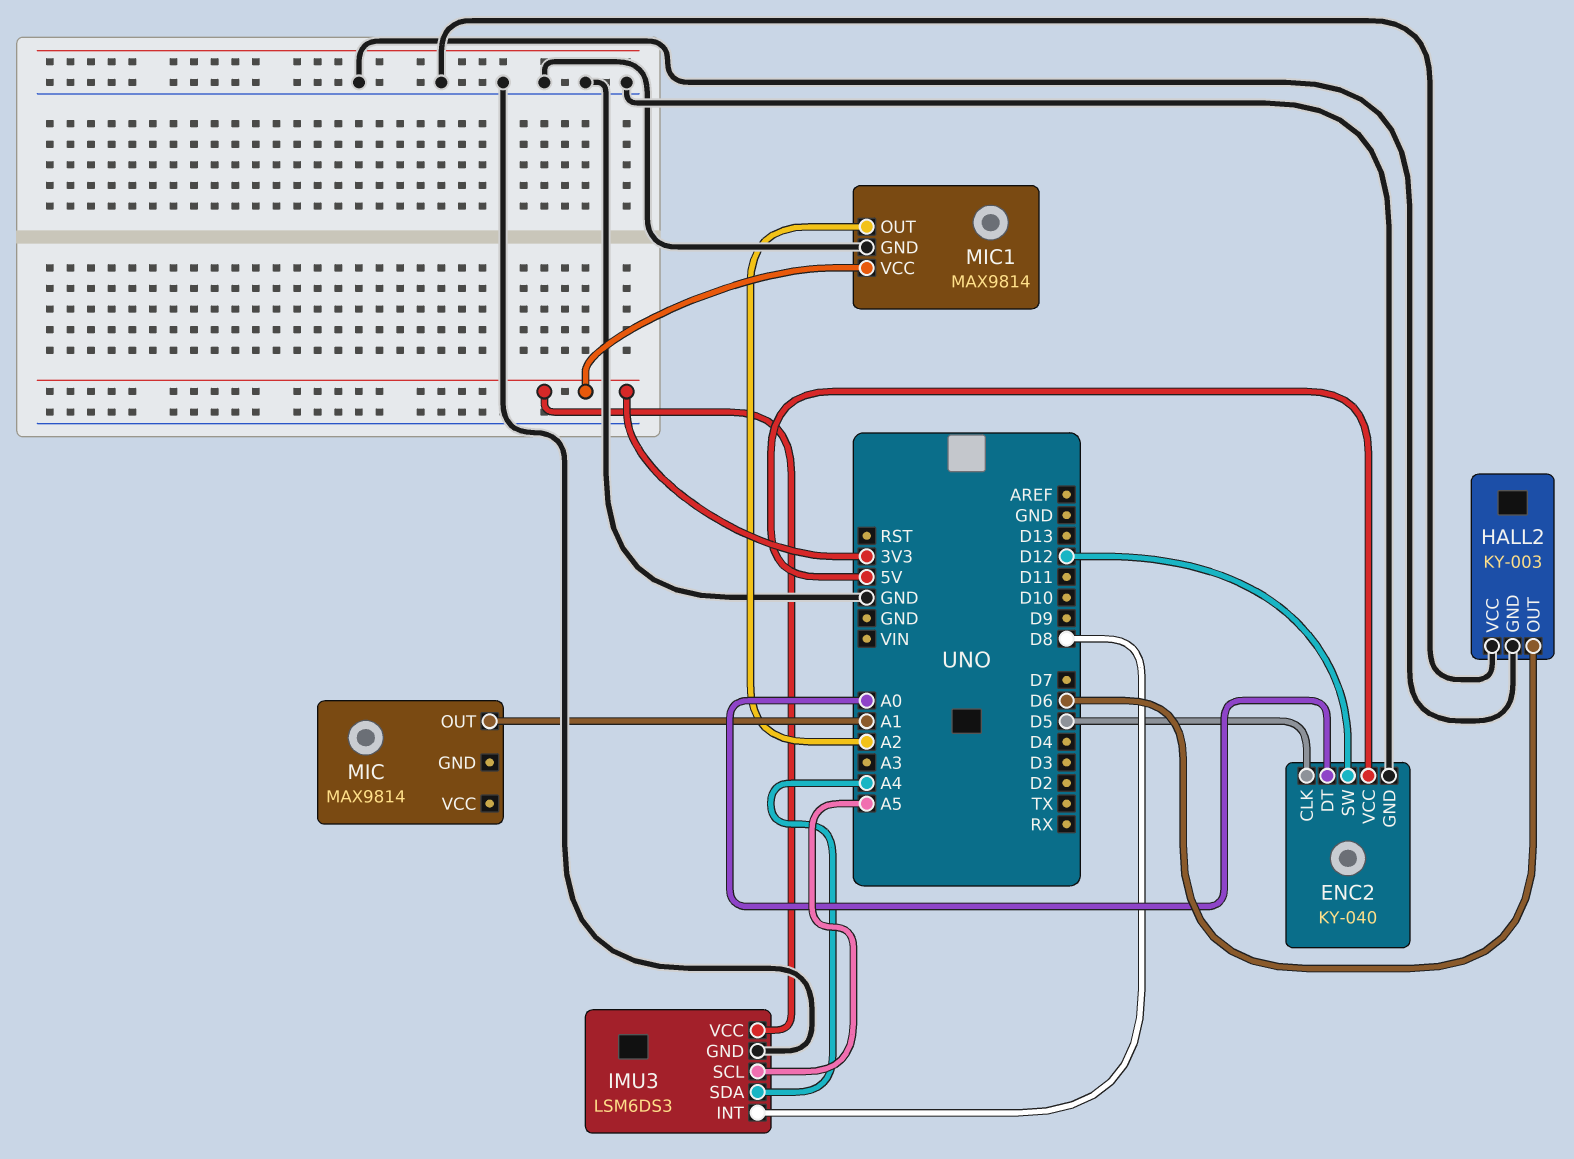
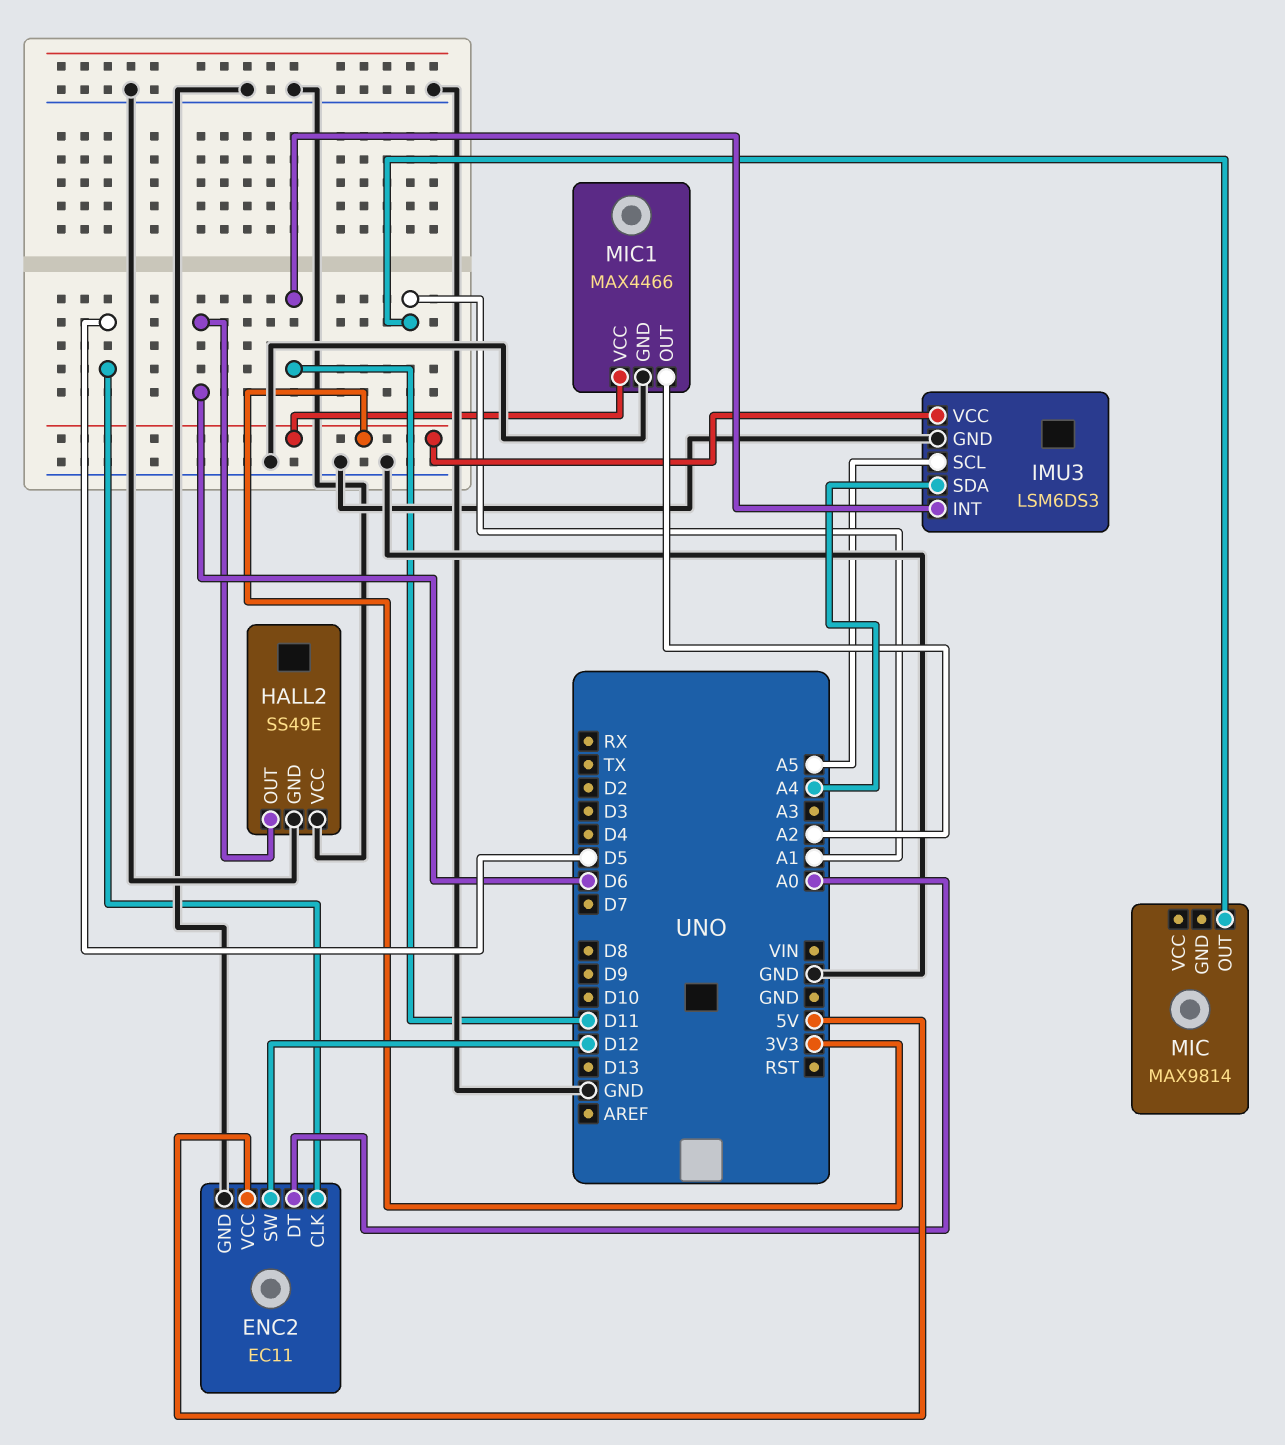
ENC2: KY-040 -> EC11
HALL2: KY-003 -> SS49E
IMU3 pin INT: D8 -> D11
MIC1: MAX9814 -> MAX4466

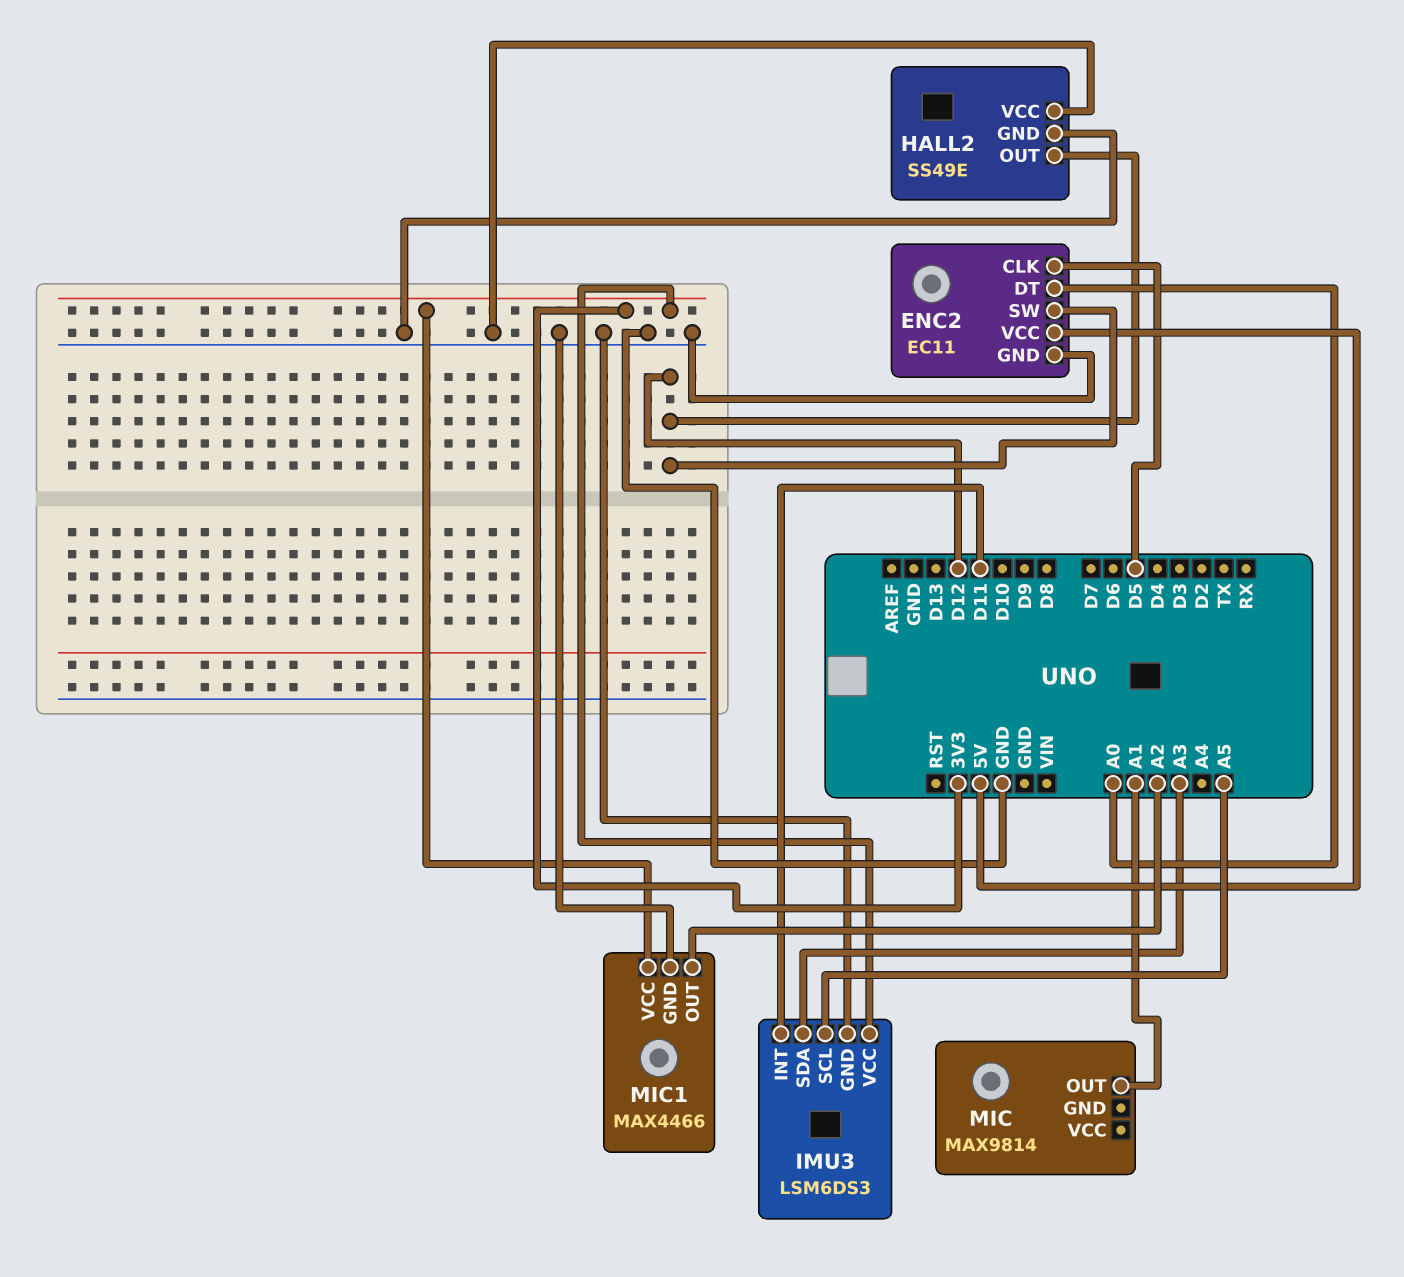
HALL2 pin OUT: D6 -> D12
IMU3 pin SDA: A4 -> A3

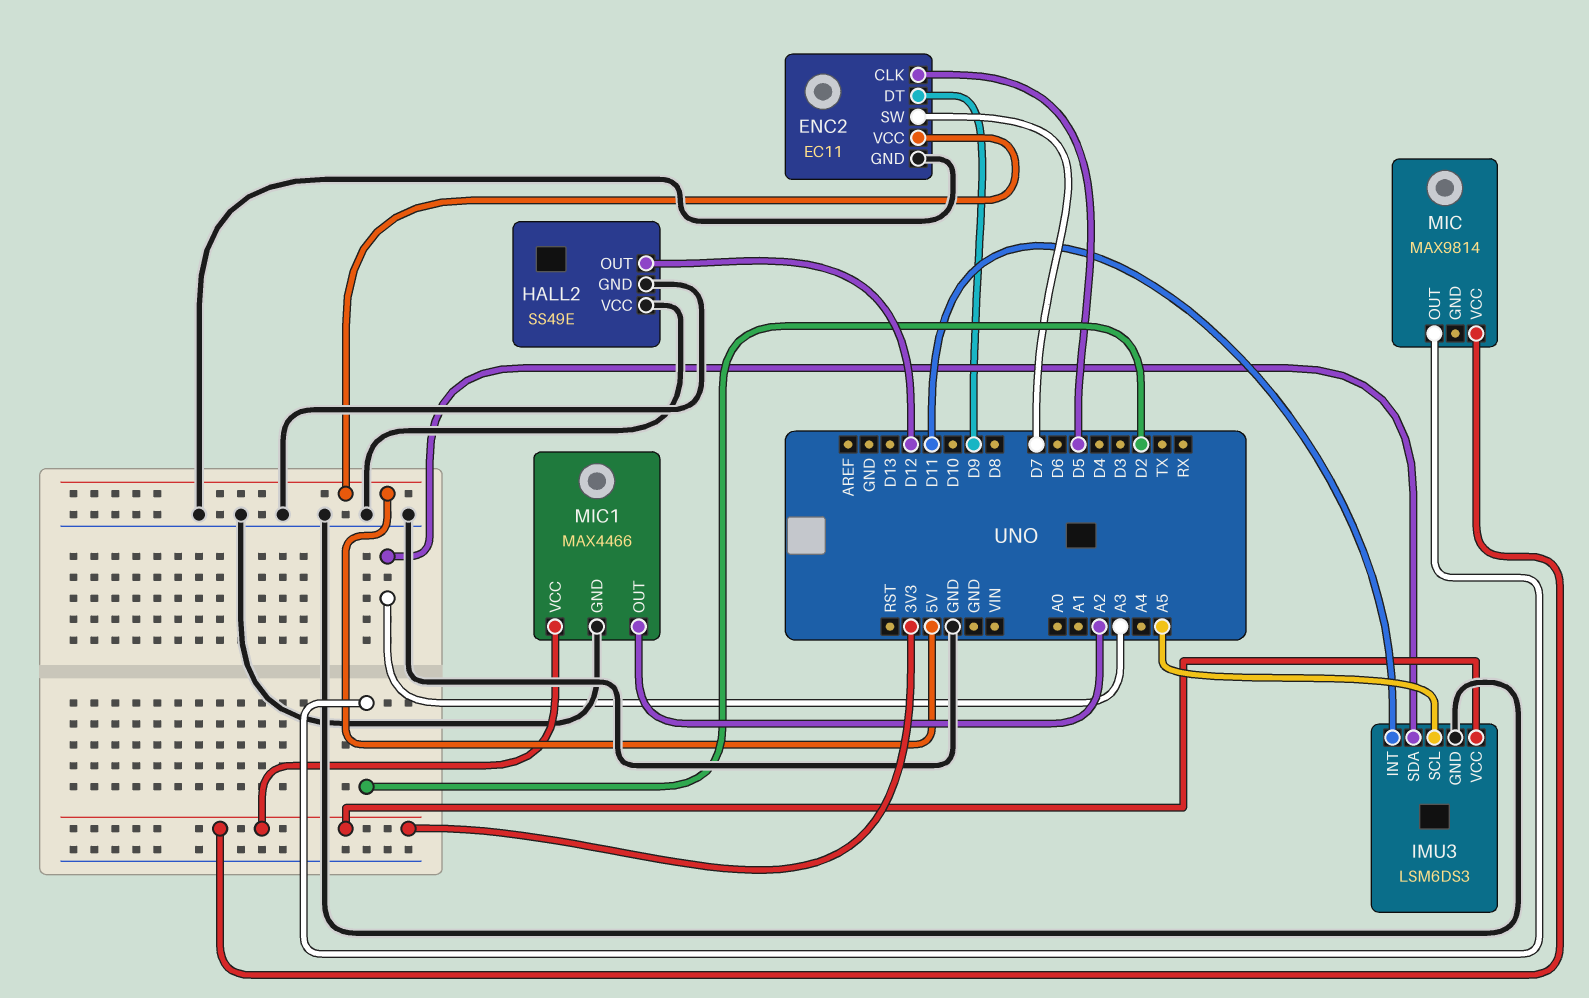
ENC2 pin DT: A0 -> D9
ENC2 pin SW: D12 -> D7
MIC pin OUT: A1 -> D2
MIC pin VCC: none -> 3V3

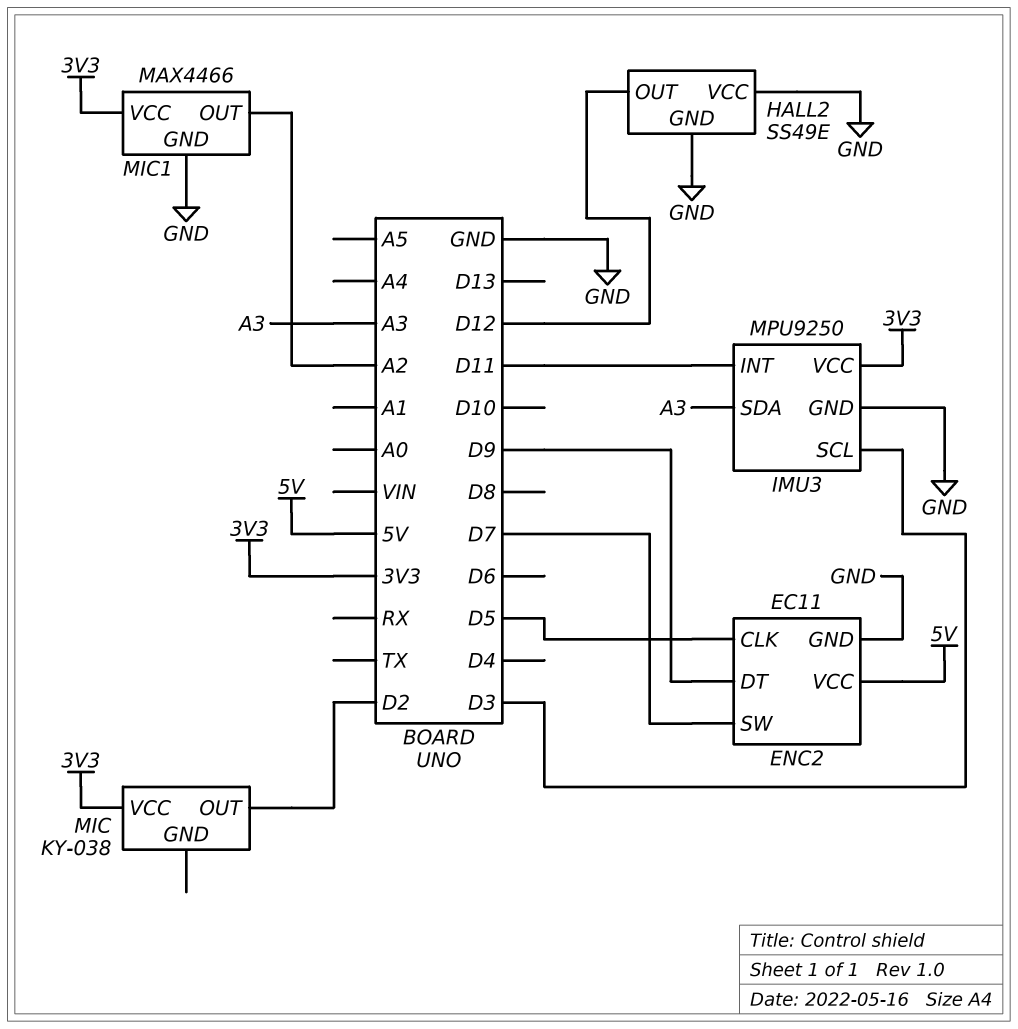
IMU3: LSM6DS3 -> MPU9250
IMU3 pin SCL: A5 -> D3
MIC: MAX9814 -> KY-038

